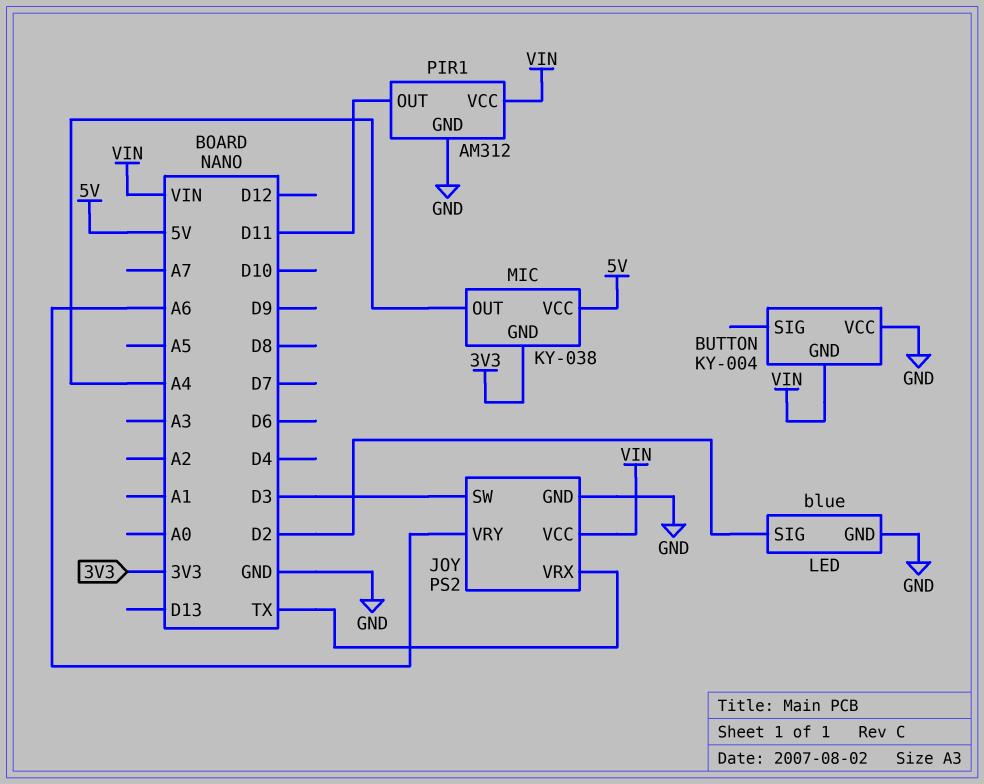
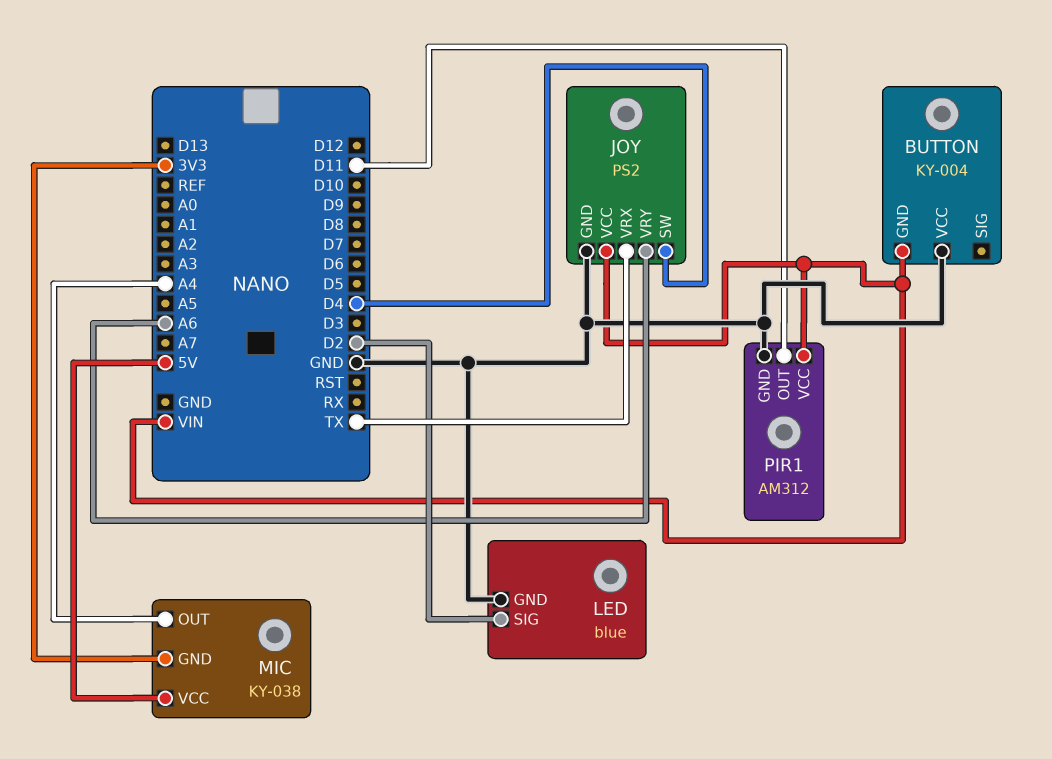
JOY pin SW: D3 -> D4

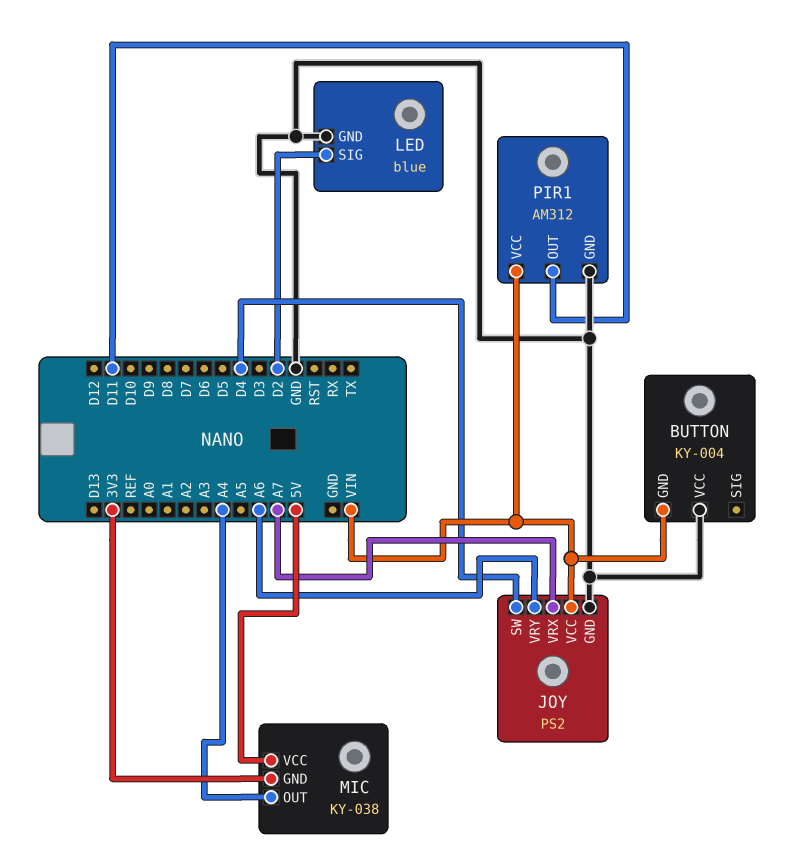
JOY pin VRX: TX -> A7

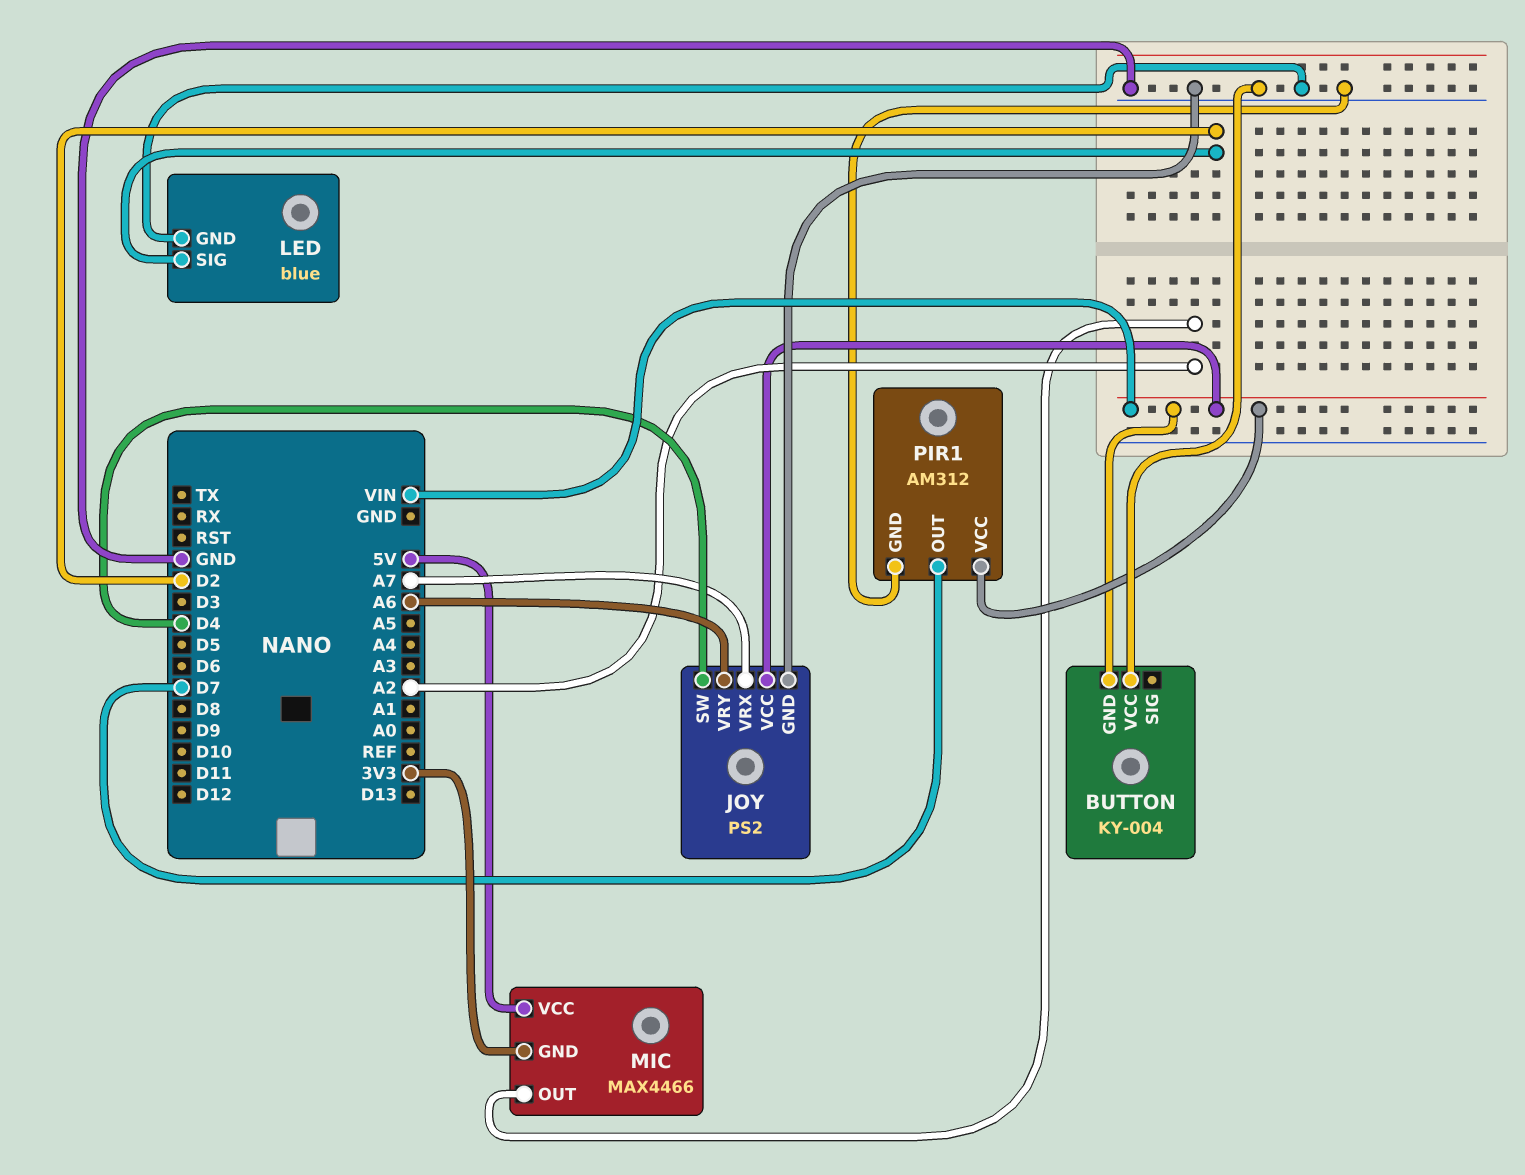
MIC: KY-038 -> MAX4466
MIC pin OUT: A4 -> A2
PIR1 pin OUT: D11 -> D7

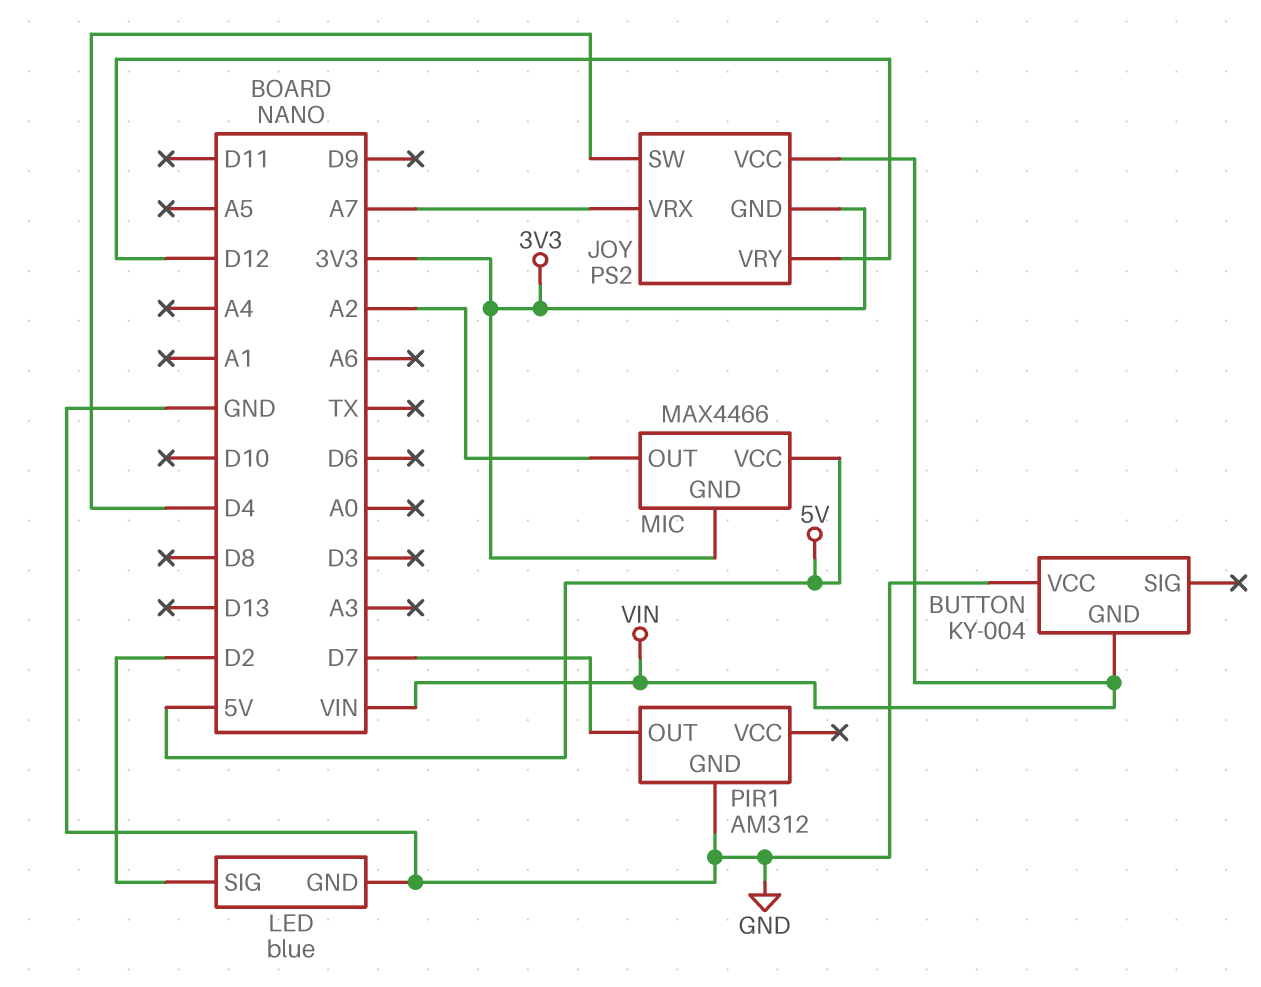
JOY pin GND: GND -> 3V3
JOY pin VRY: A6 -> D12
PIR1 pin VCC: VIN -> none

